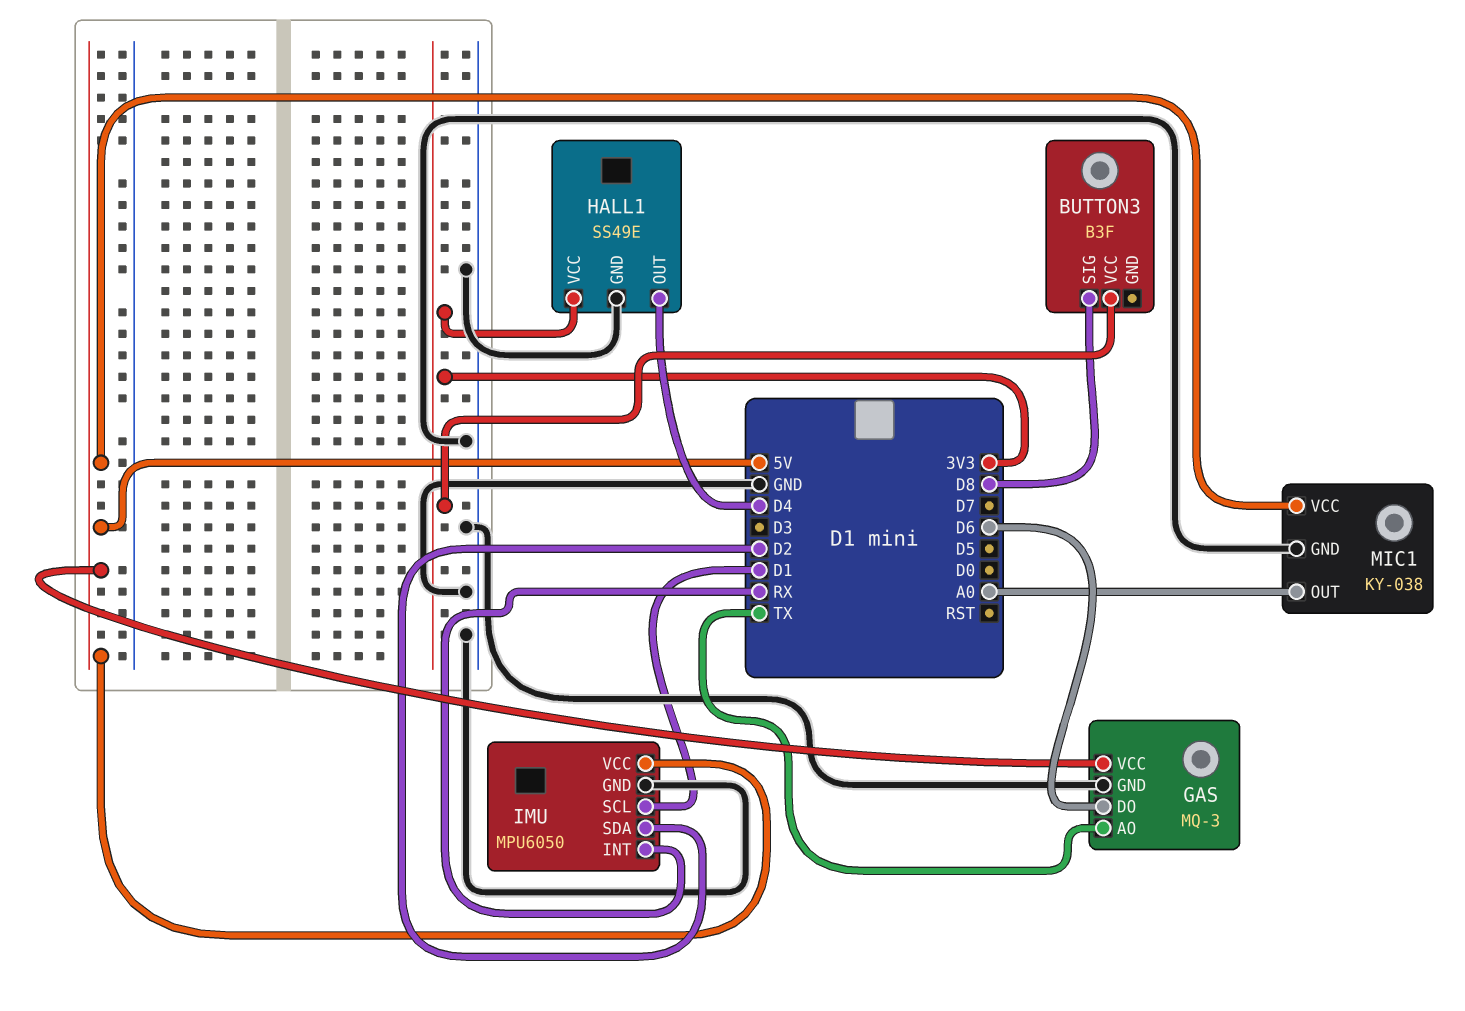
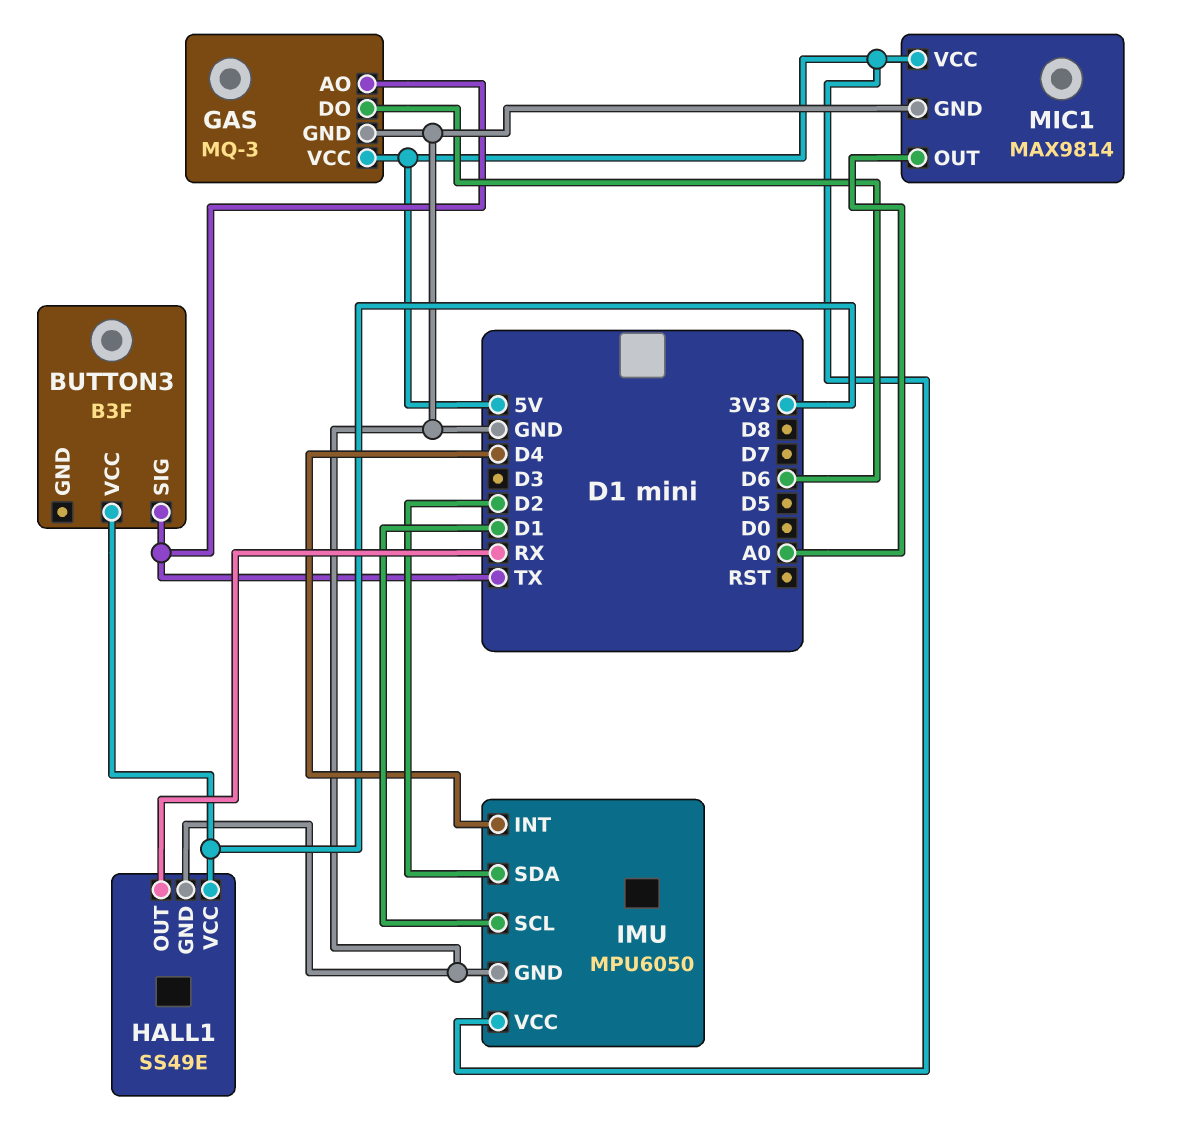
BUTTON3 pin SIG: D8 -> TX
HALL1 pin OUT: D4 -> RX
IMU pin INT: RX -> D4
MIC1: KY-038 -> MAX9814

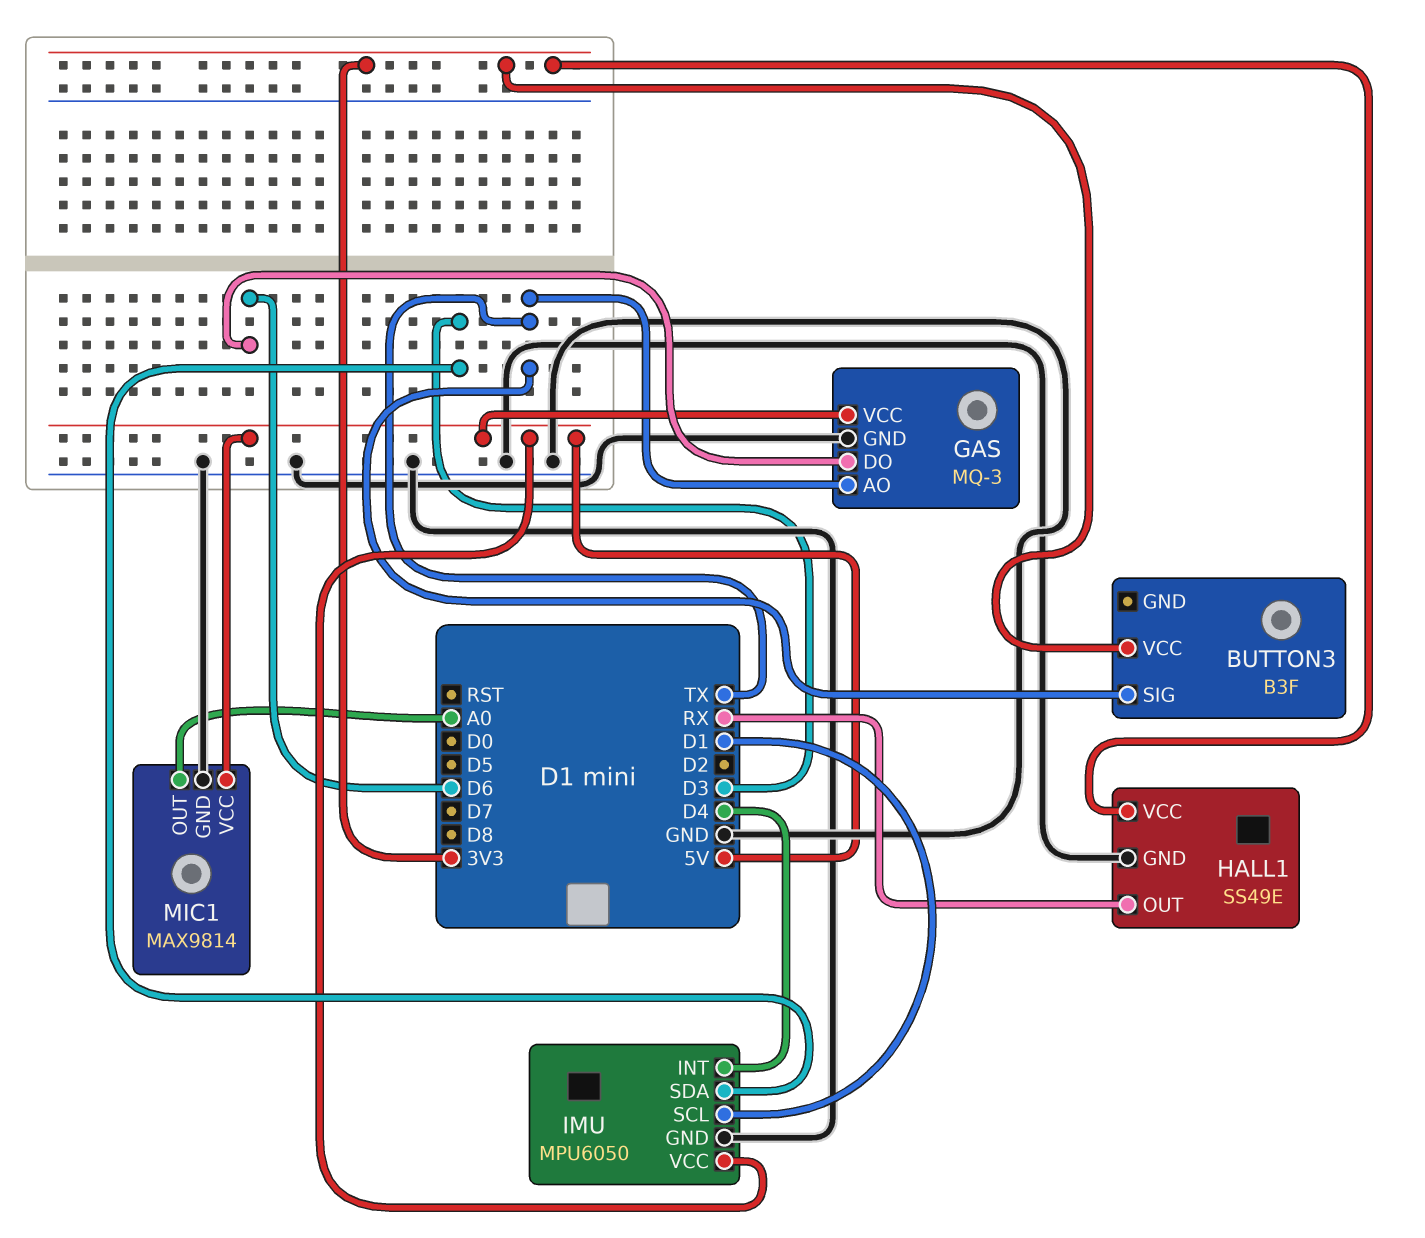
IMU pin SDA: D2 -> D3

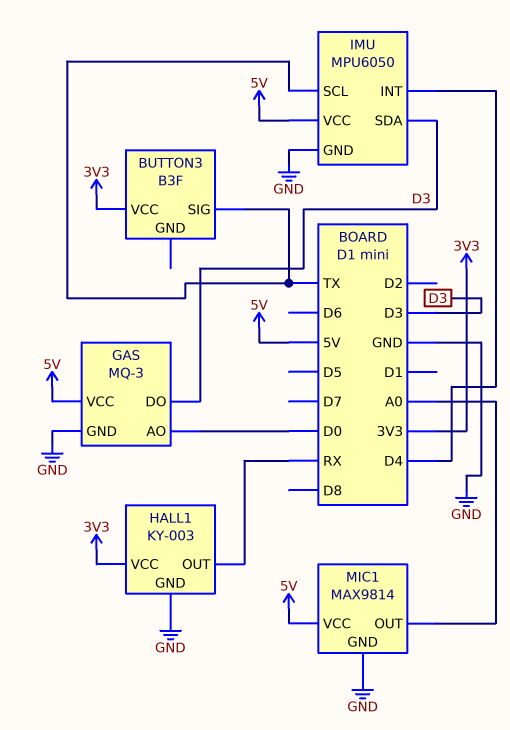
GAS pin AO: TX -> D0
GAS pin DO: D6 -> D3
HALL1: SS49E -> KY-003
IMU pin SCL: D1 -> TX

